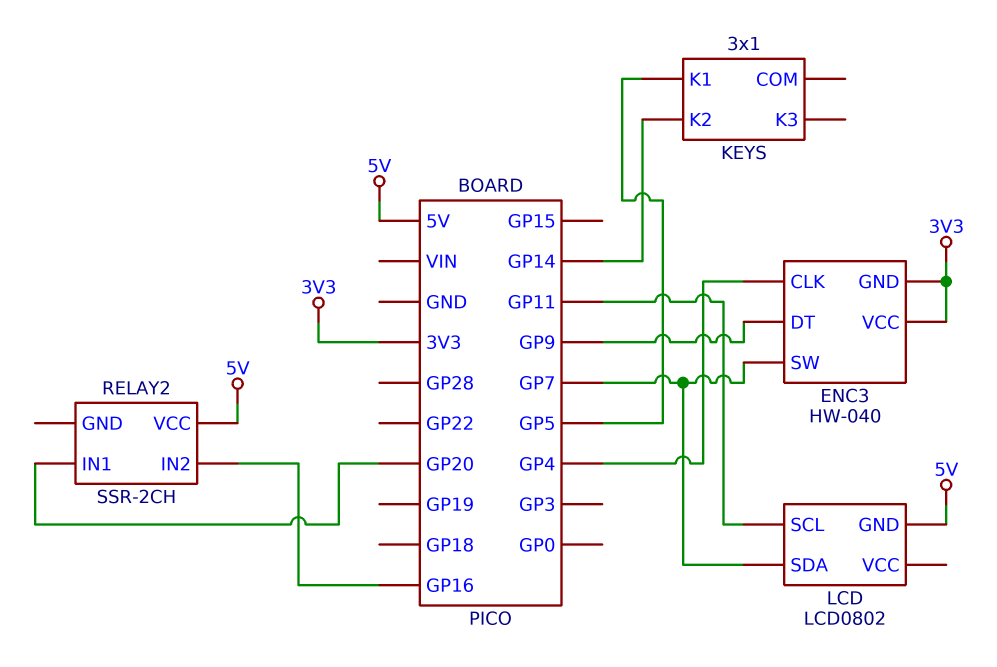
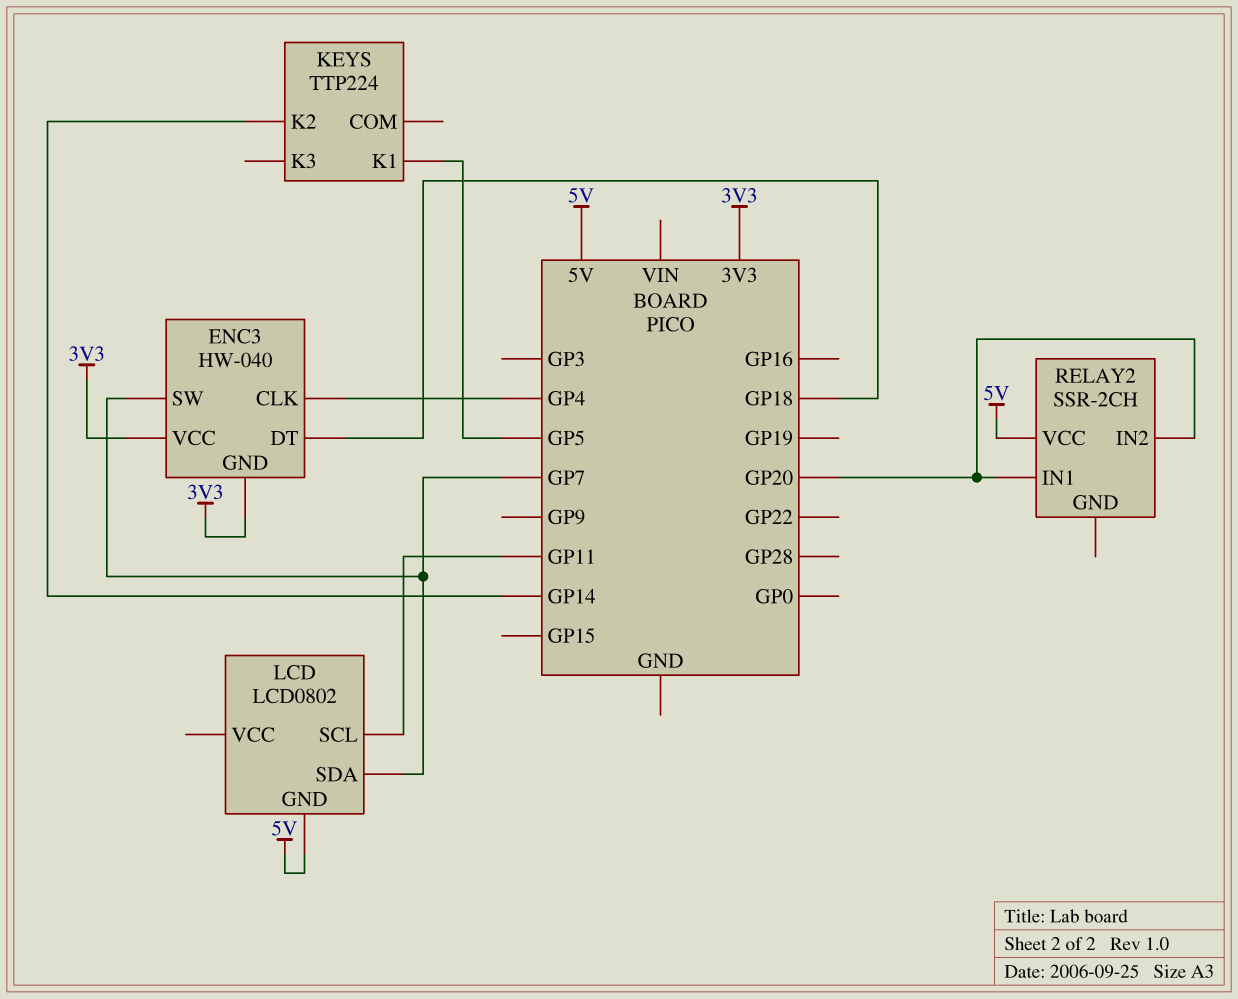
ENC3 pin DT: GP9 -> GP18
KEYS: 3x1 -> TTP224
RELAY2 pin IN2: GP16 -> GP20

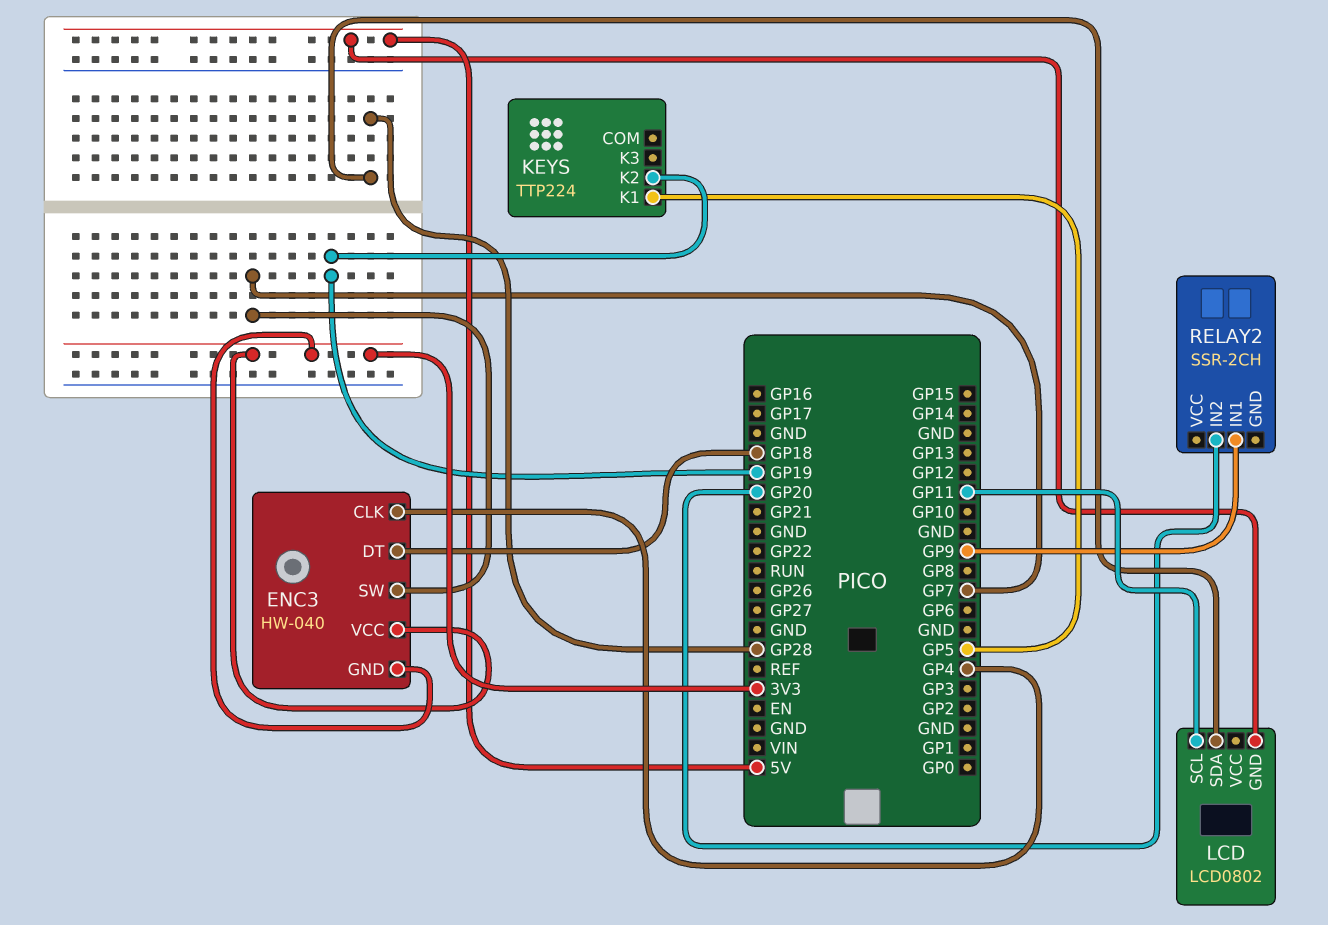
KEYS pin K2: GP14 -> GP19
LCD pin SDA: GP7 -> GP28
RELAY2 pin IN1: GP20 -> GP9
RELAY2 pin VCC: 5V -> none

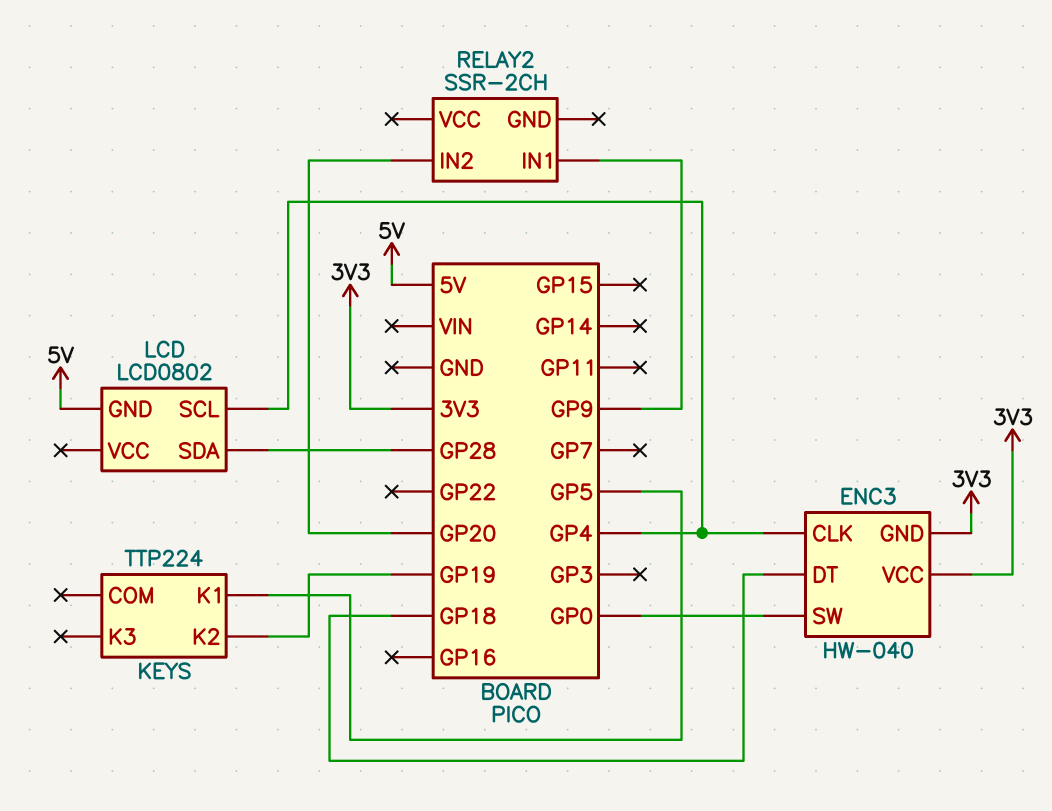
ENC3 pin SW: GP7 -> GP0
LCD pin SCL: GP11 -> GP4

